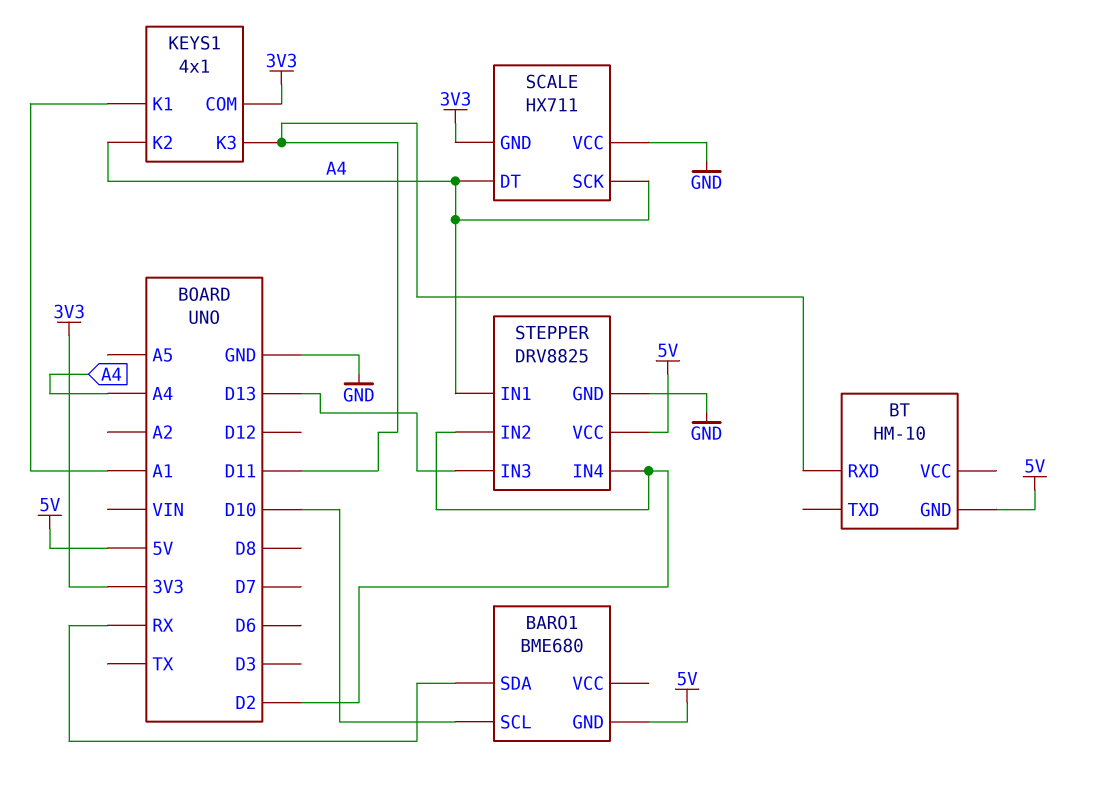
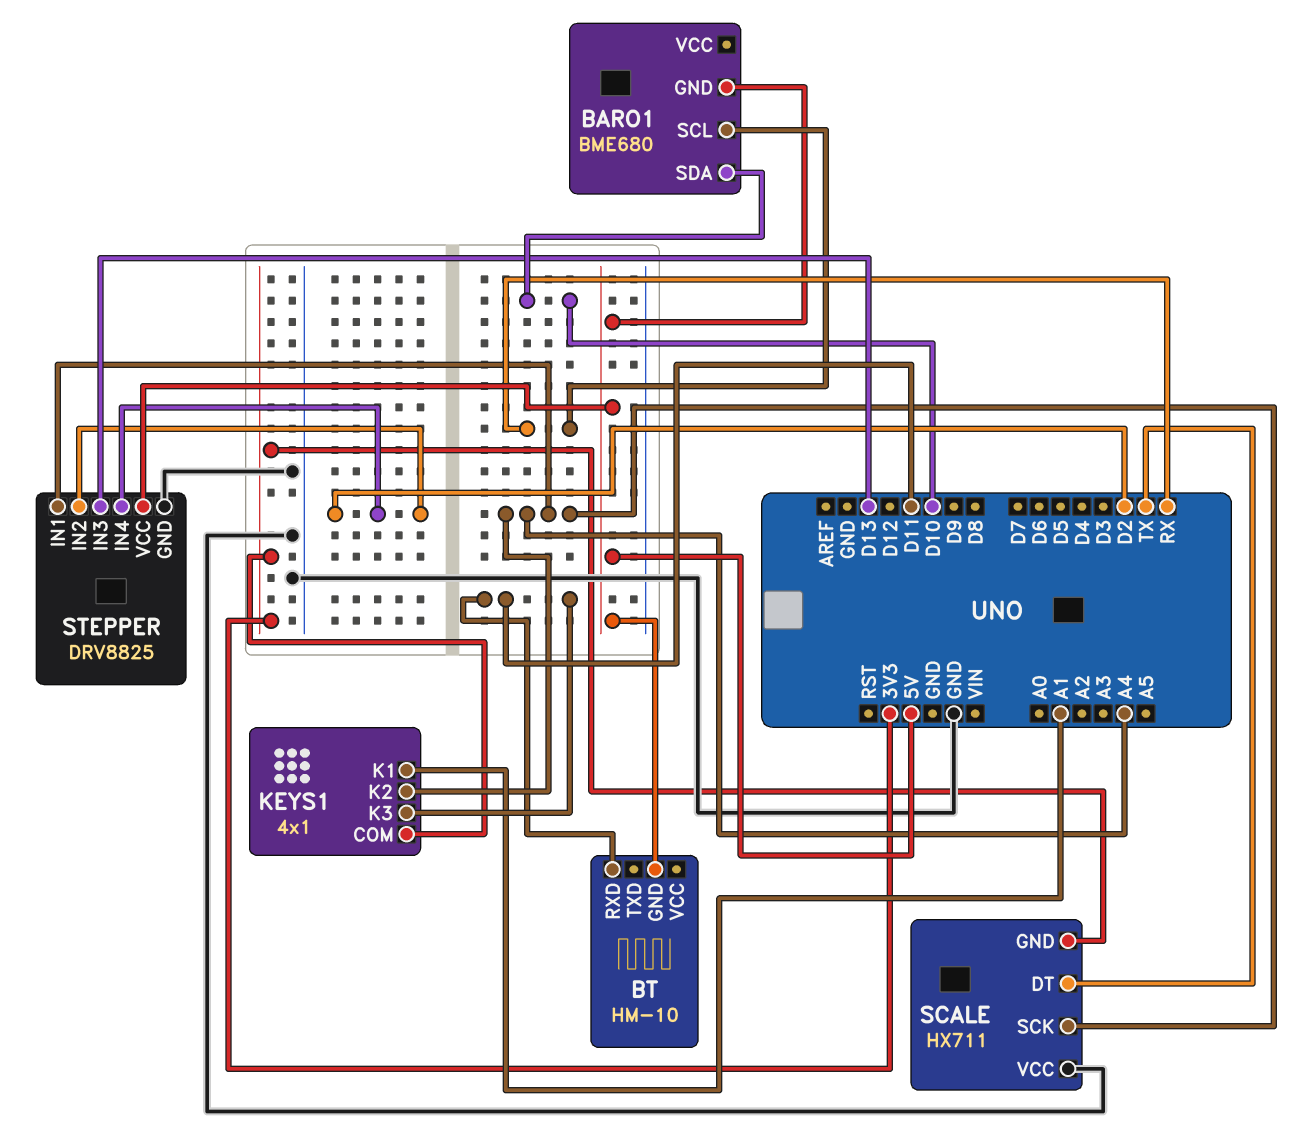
BARO1 pin SCL: D10 -> RX
BARO1 pin SDA: RX -> D10
SCALE pin DT: A4 -> TX

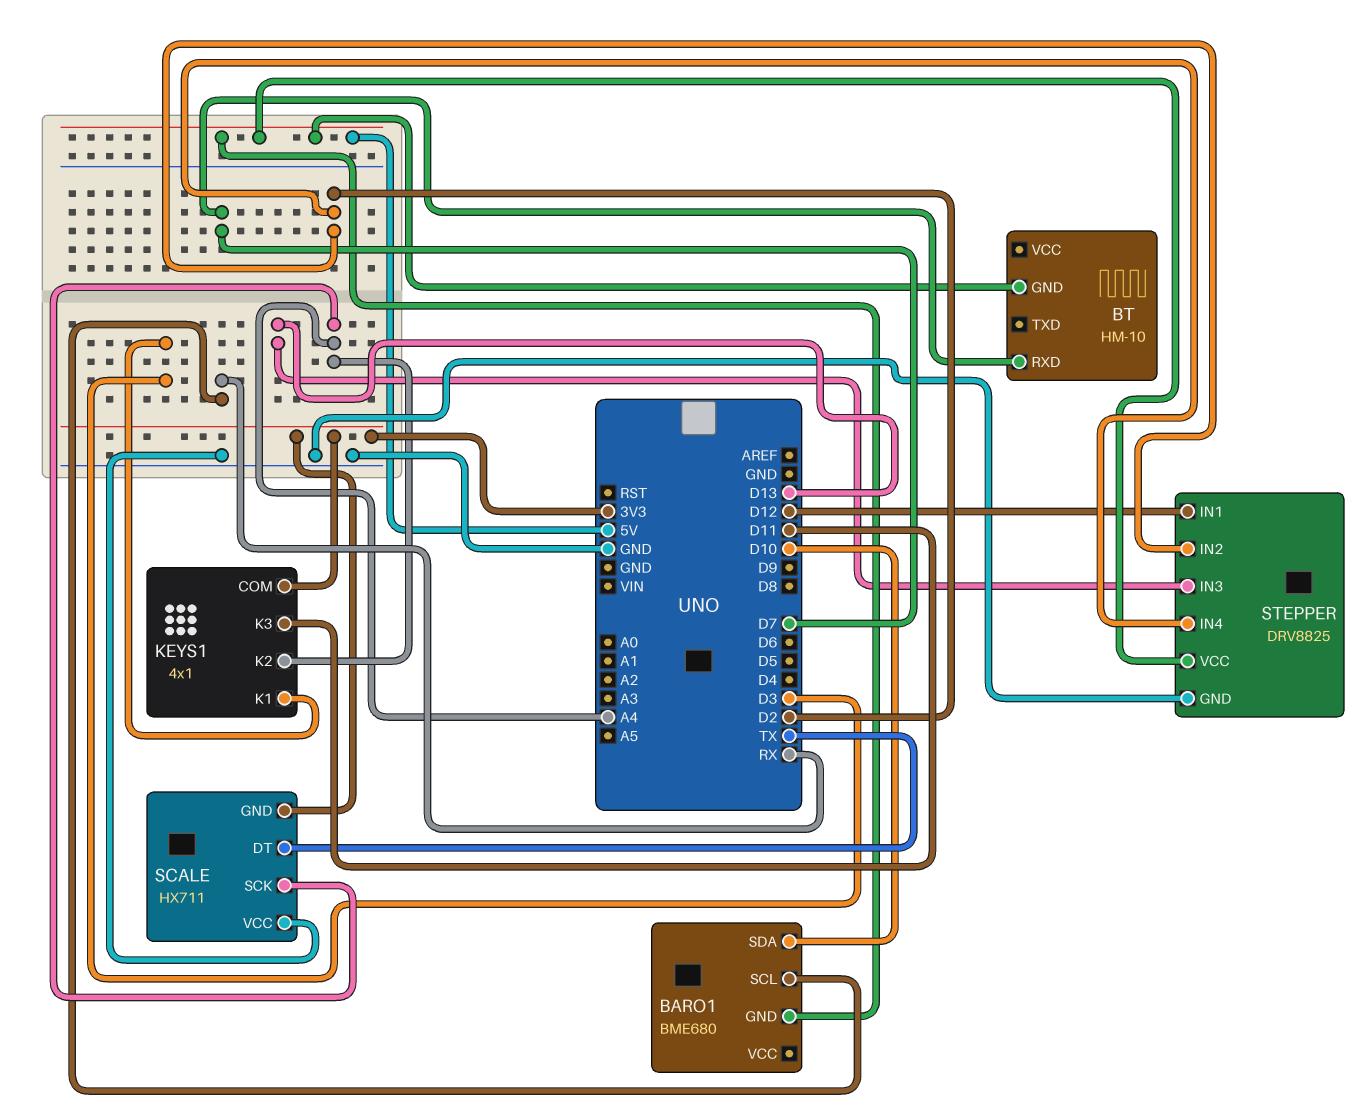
BT pin RXD: D11 -> D7
KEYS1 pin K1: A1 -> D3
STEPPER pin IN1: A4 -> D12

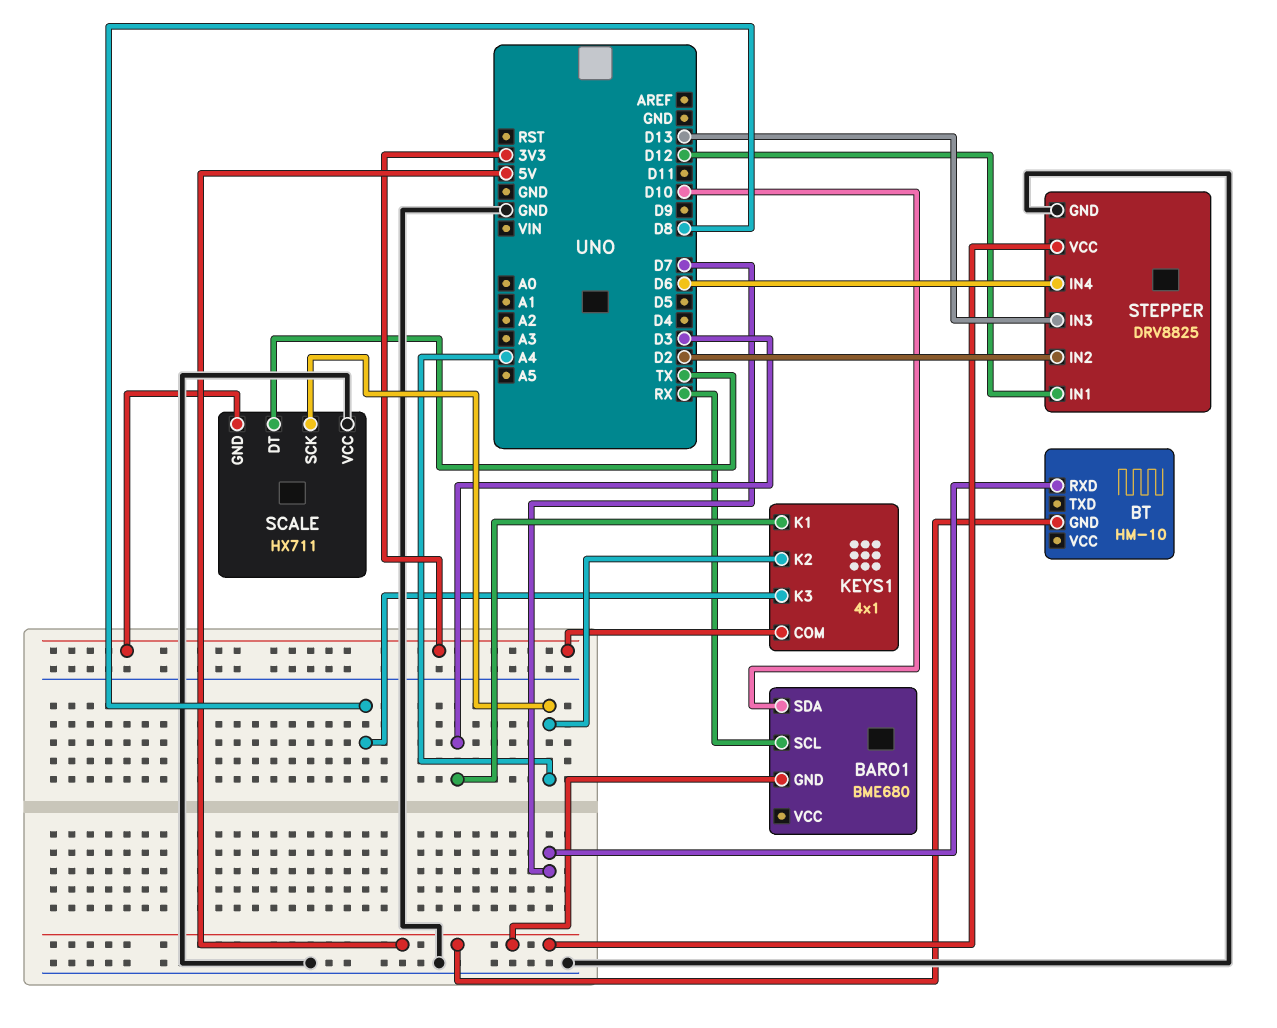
KEYS1 pin K3: D11 -> D8
STEPPER pin IN4: D2 -> D6

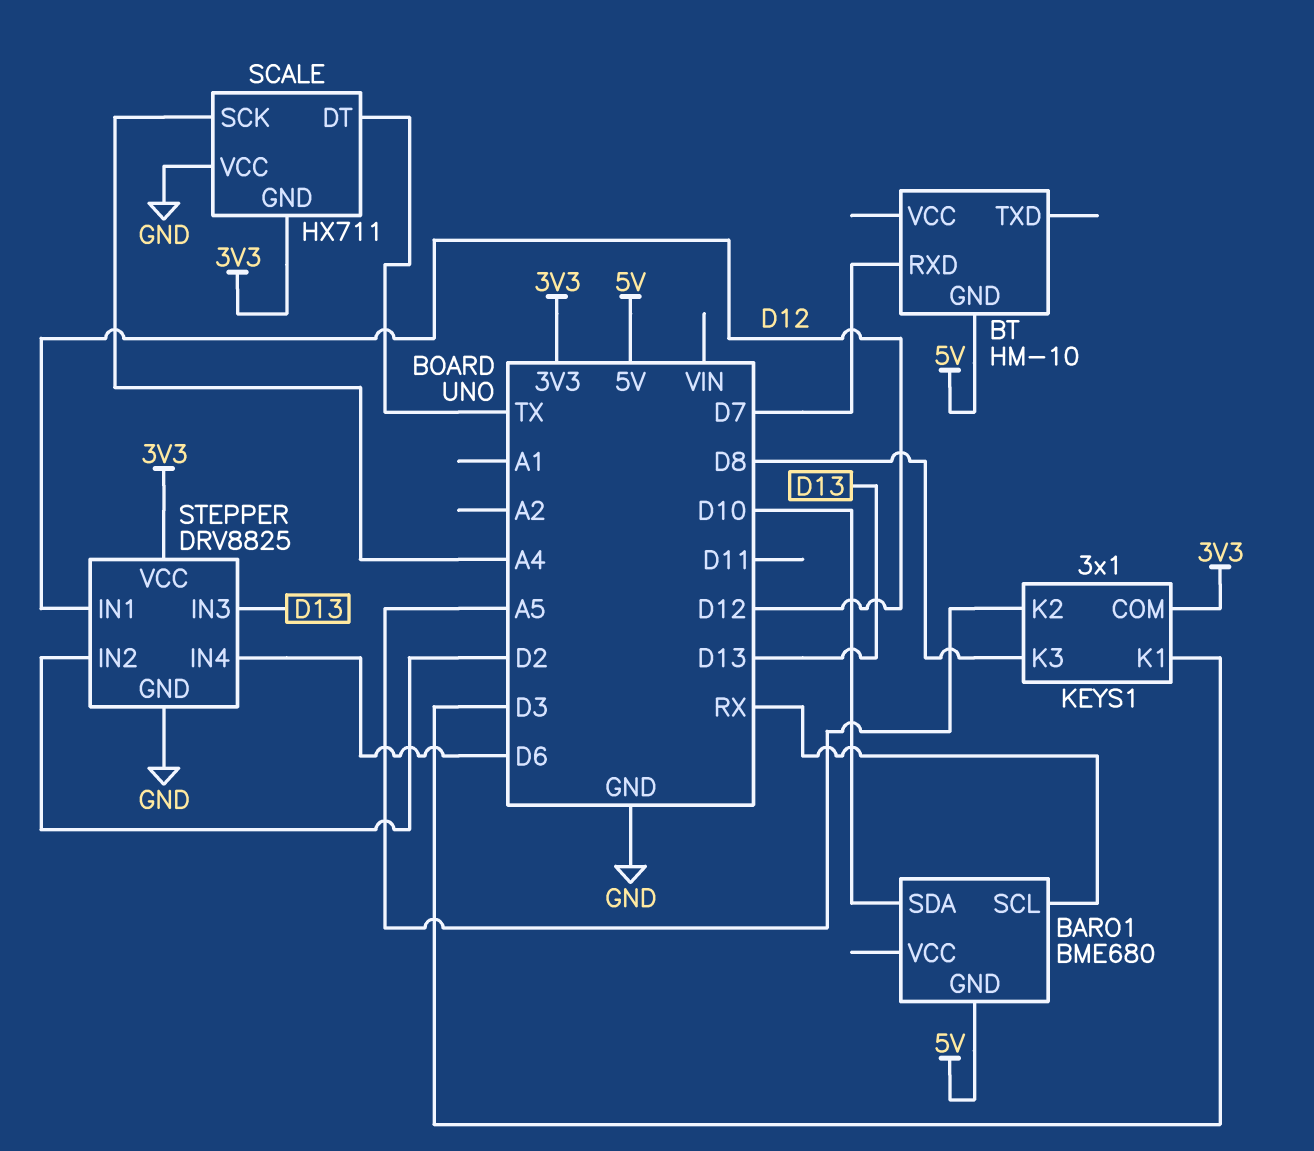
KEYS1: 4x1 -> 3x1
KEYS1 pin K2: A4 -> A5
STEPPER pin VCC: 5V -> 3V3

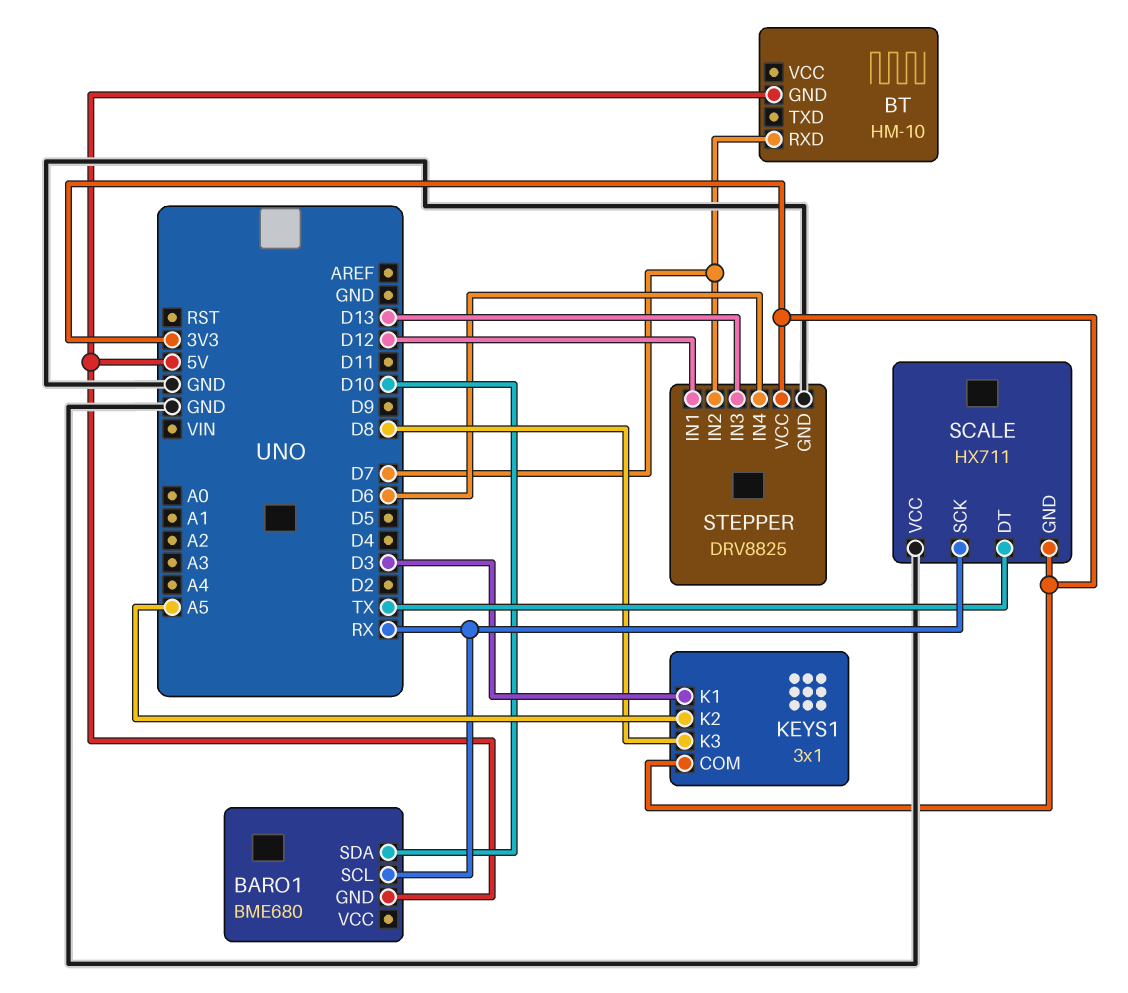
SCALE pin SCK: A4 -> RX
STEPPER pin IN2: D2 -> D7

